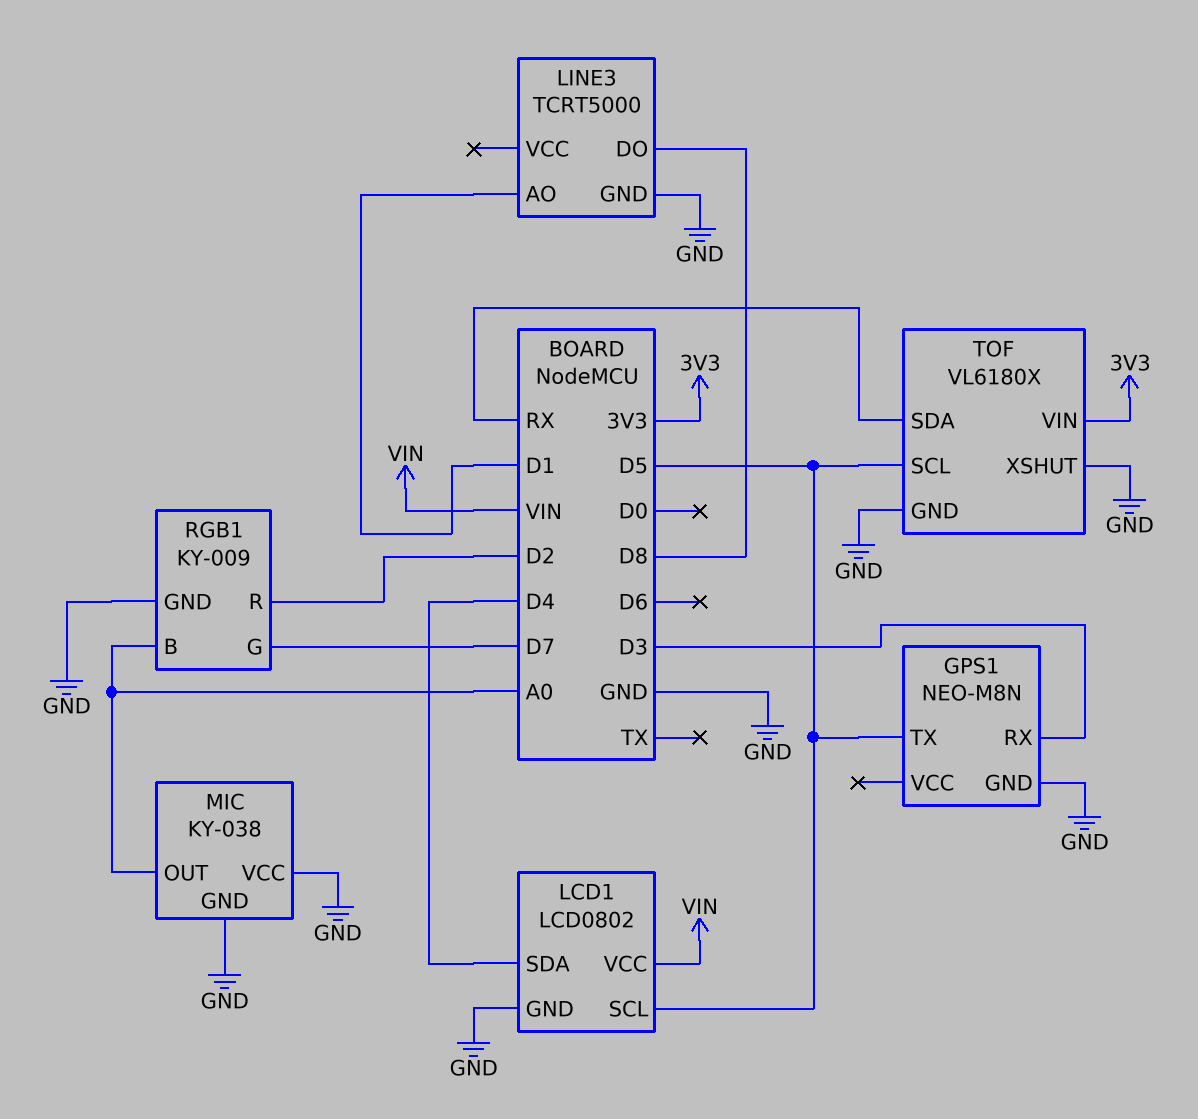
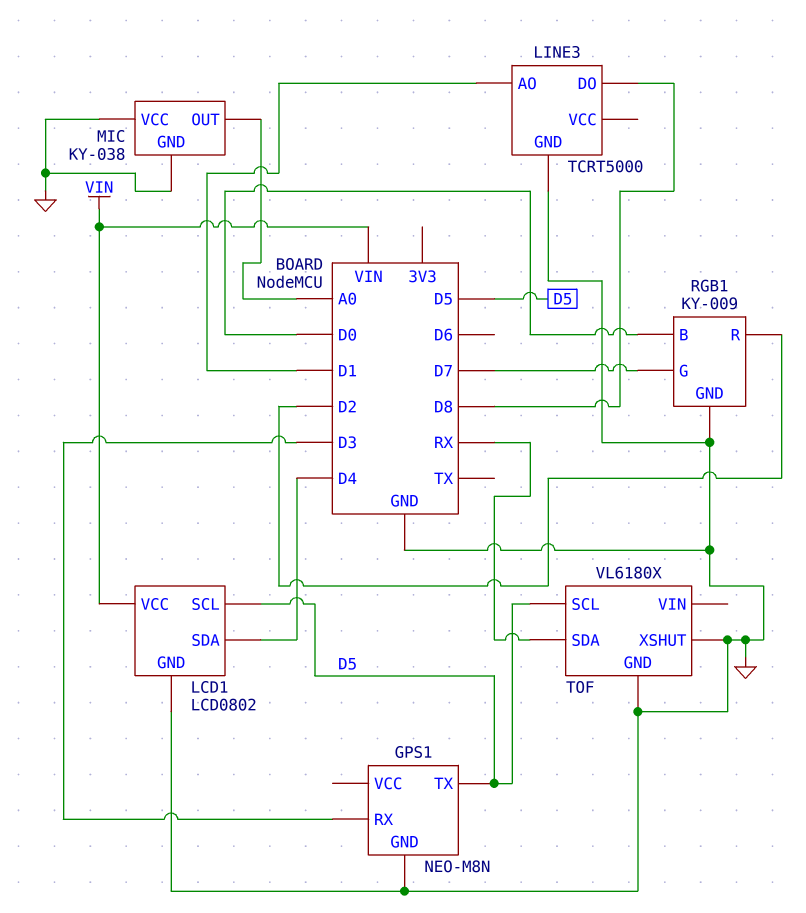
RGB1 pin B: A0 -> D0
TOF pin VIN: 3V3 -> none

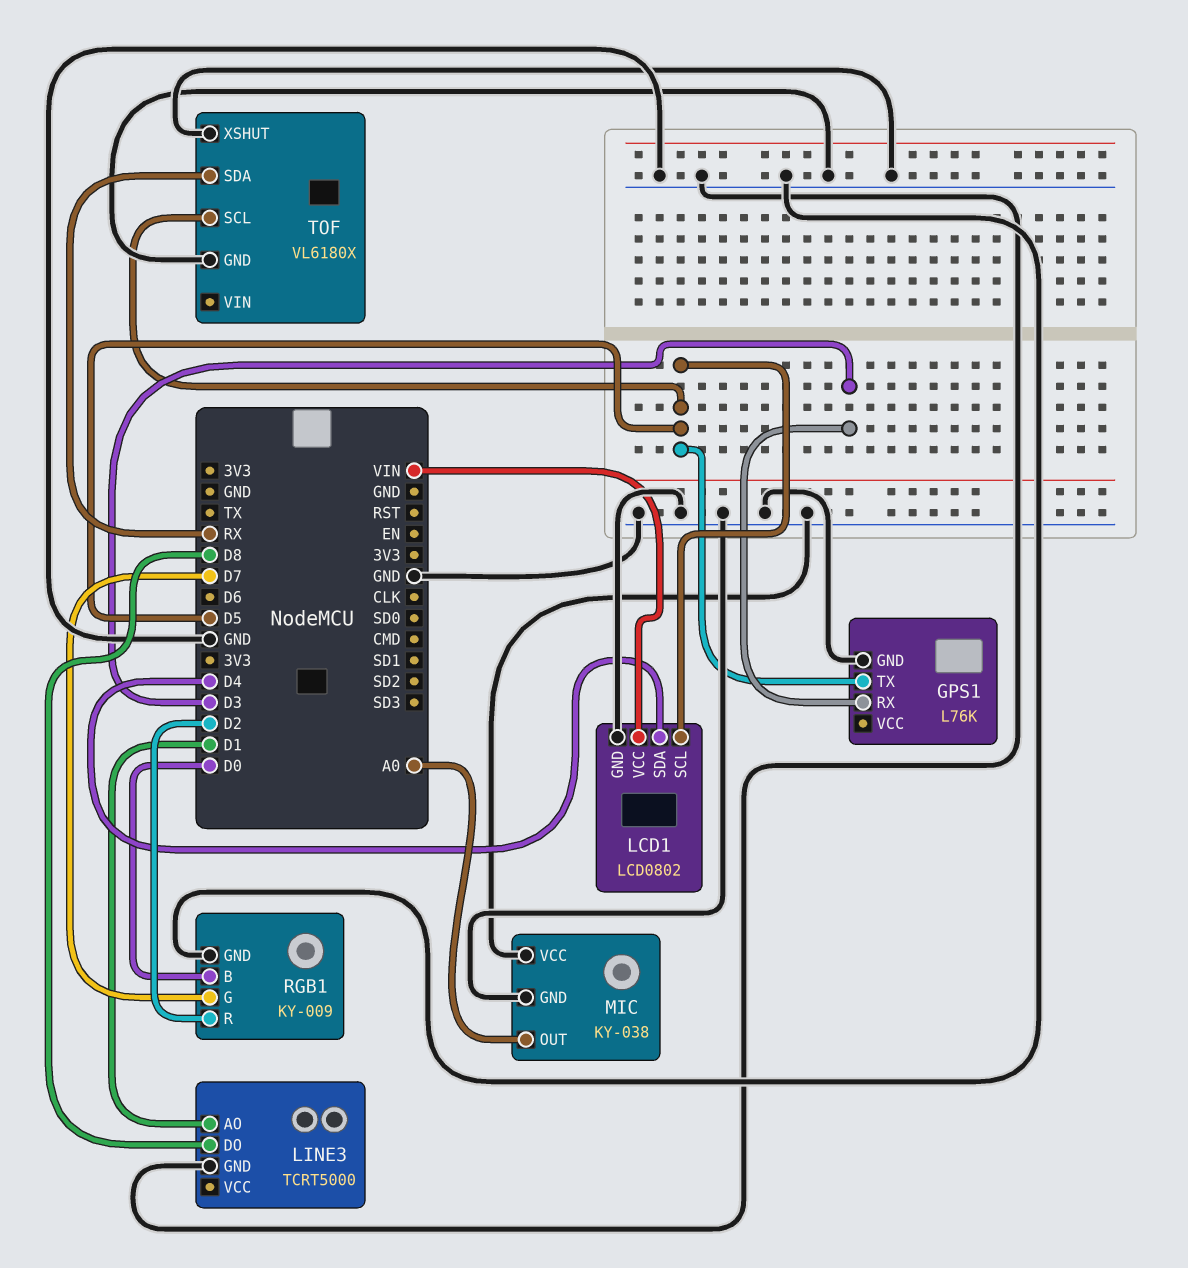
GPS1: NEO-M8N -> L76K

